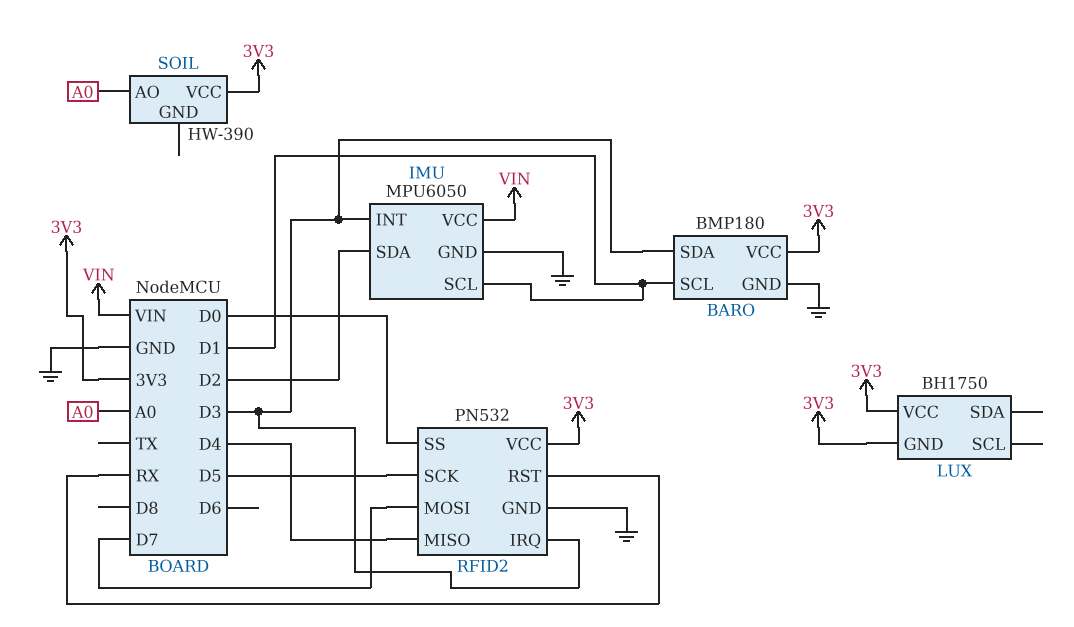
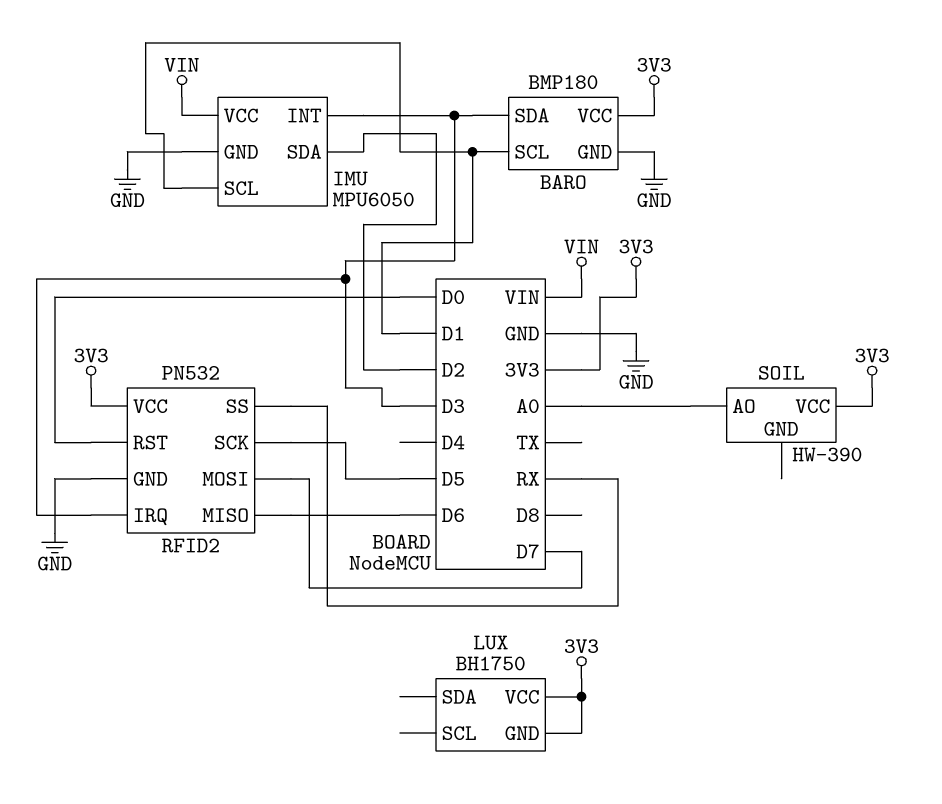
RFID2 pin MISO: D4 -> D6
RFID2 pin RST: RX -> D0
RFID2 pin SS: D0 -> RX

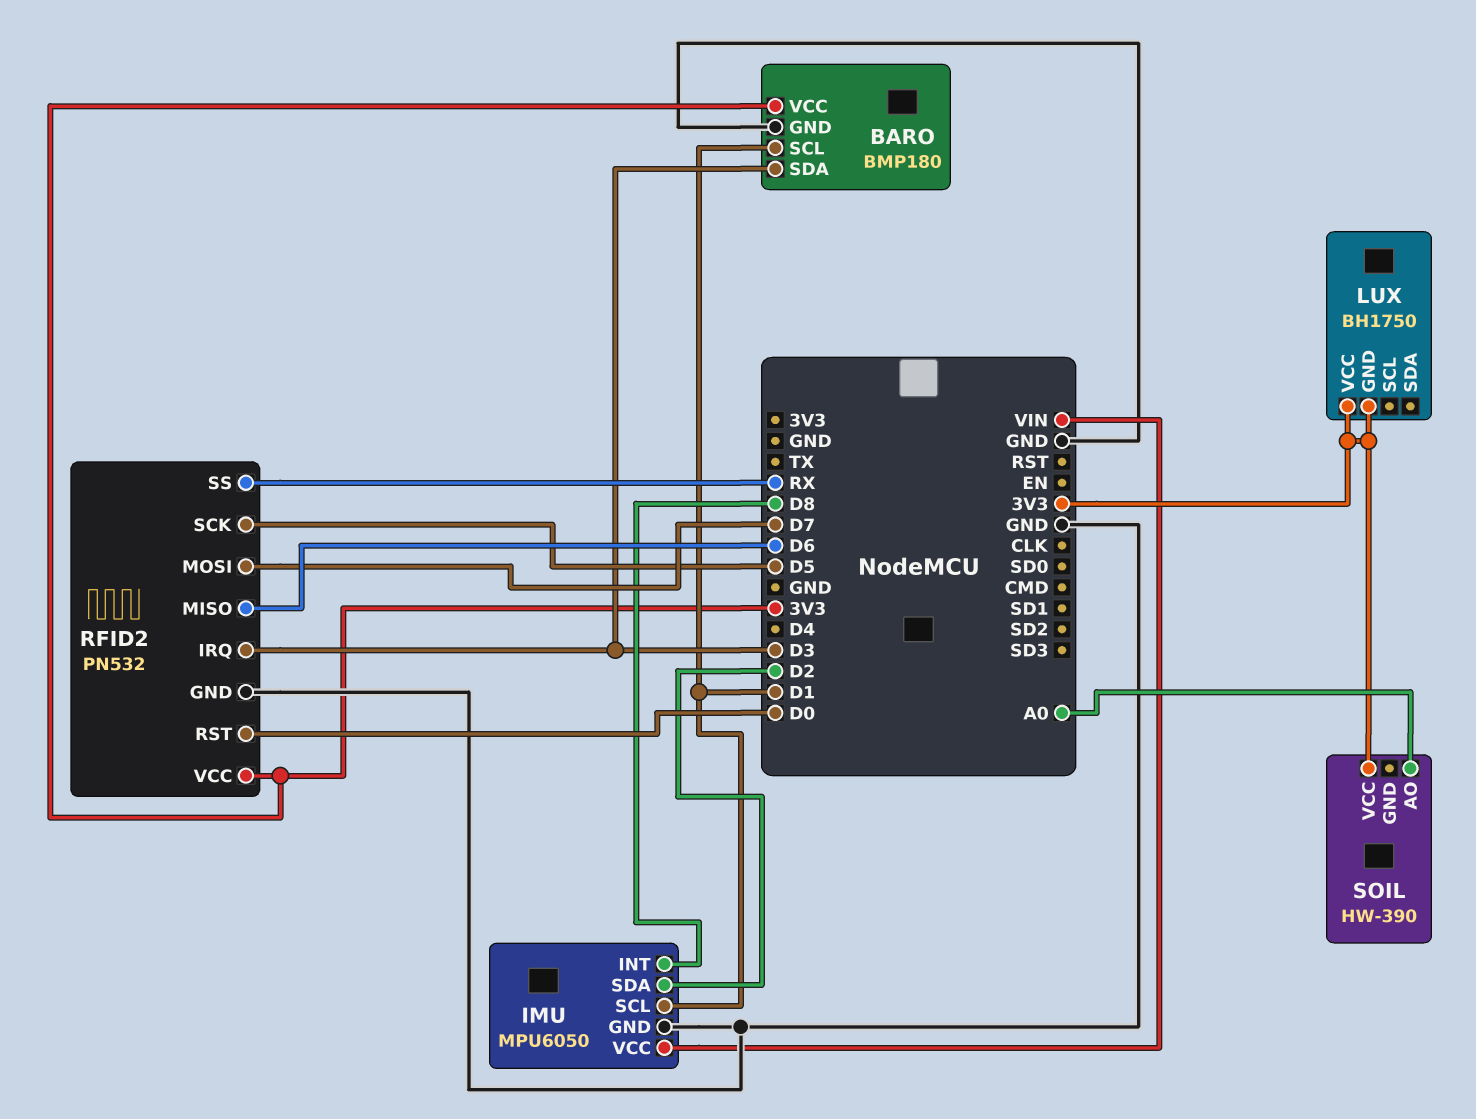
IMU pin INT: D3 -> D8

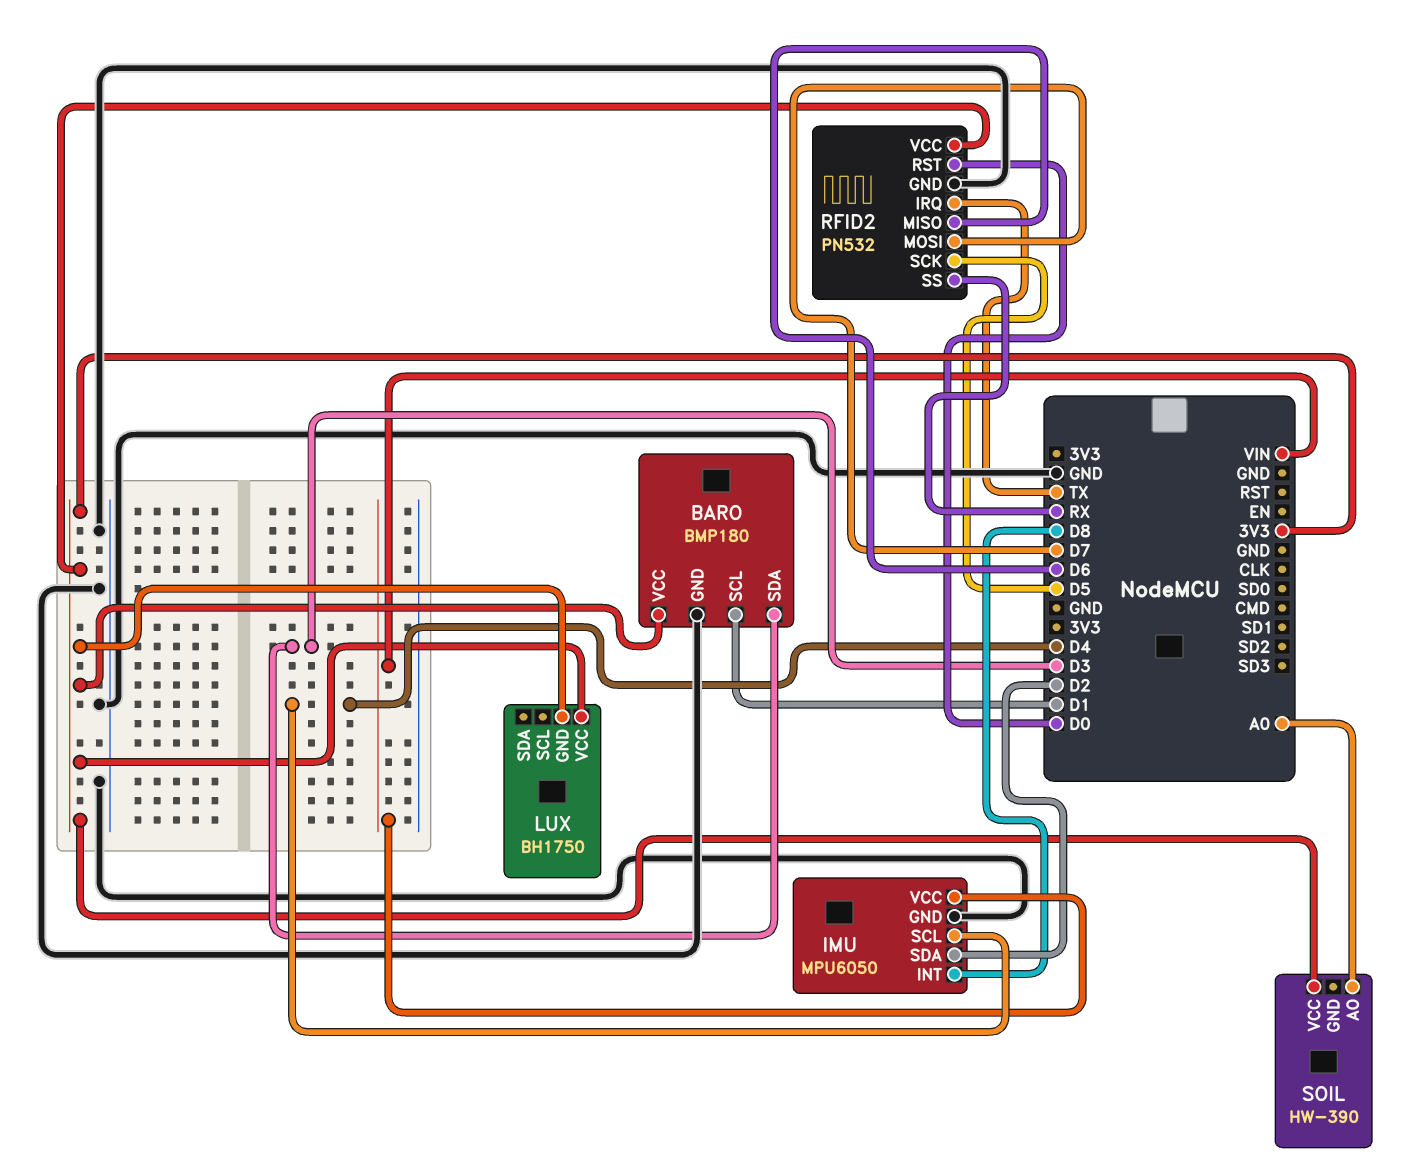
IMU pin SCL: D1 -> D4
RFID2 pin IRQ: D3 -> TX

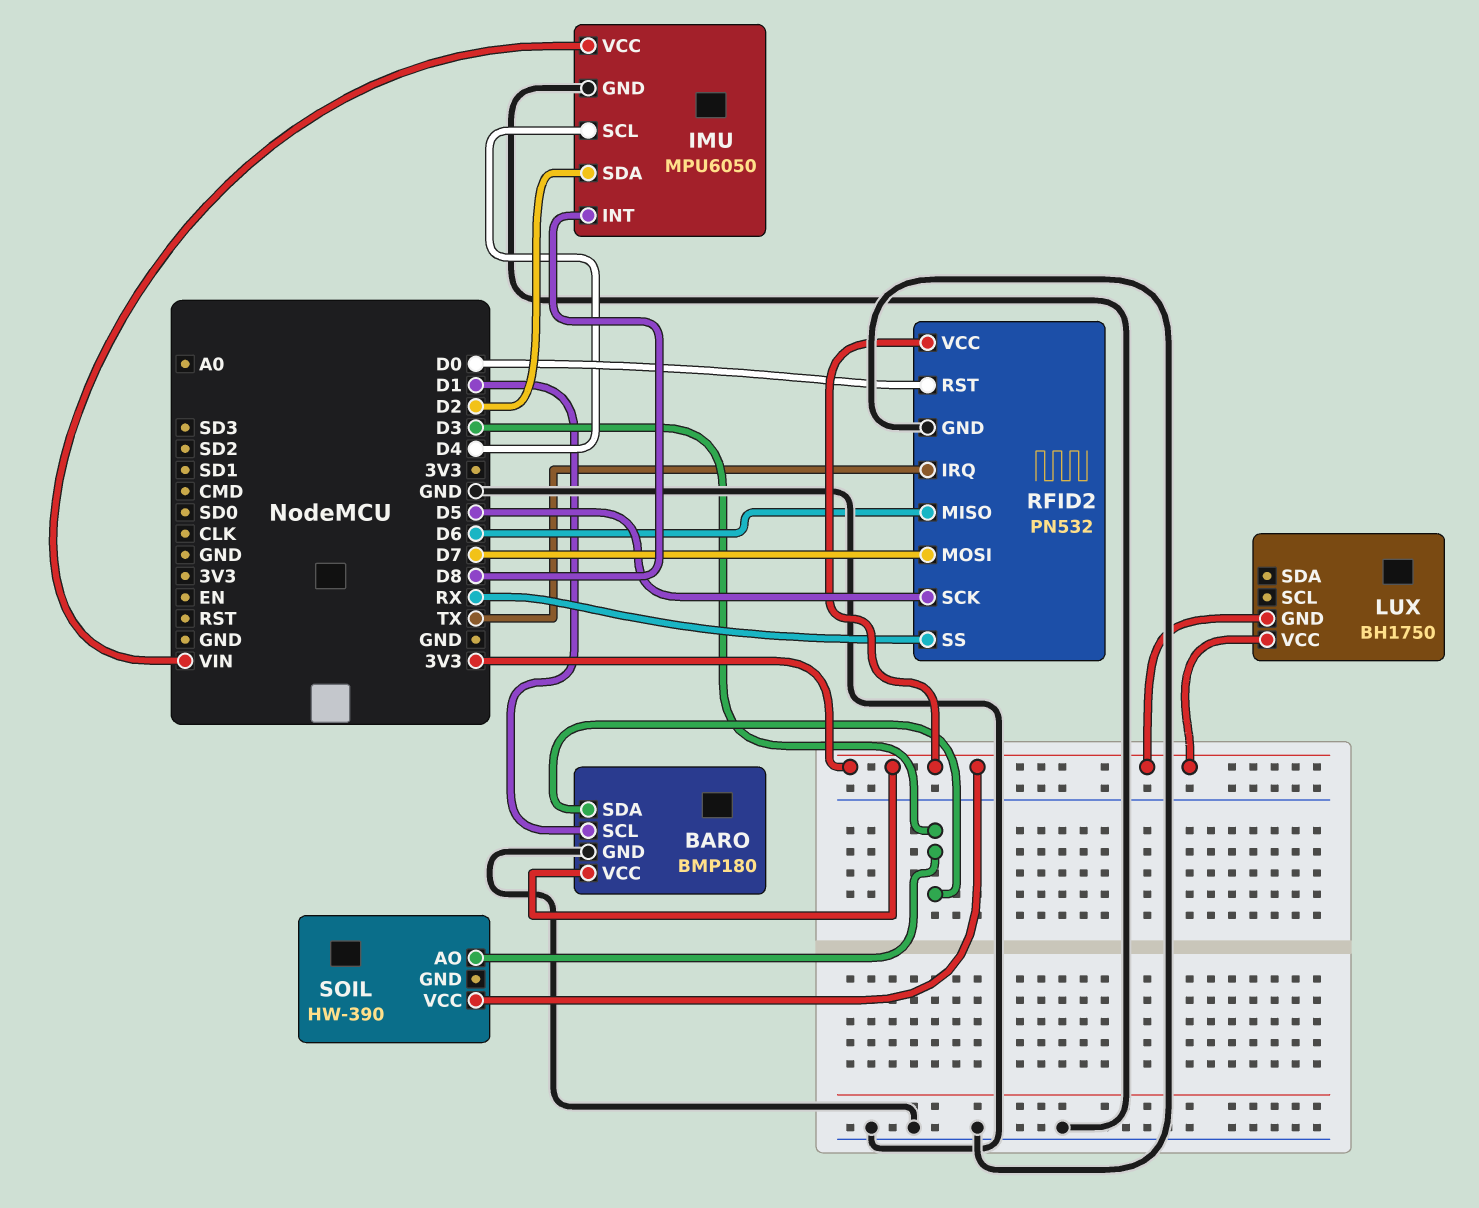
SOIL pin AO: A0 -> D3

